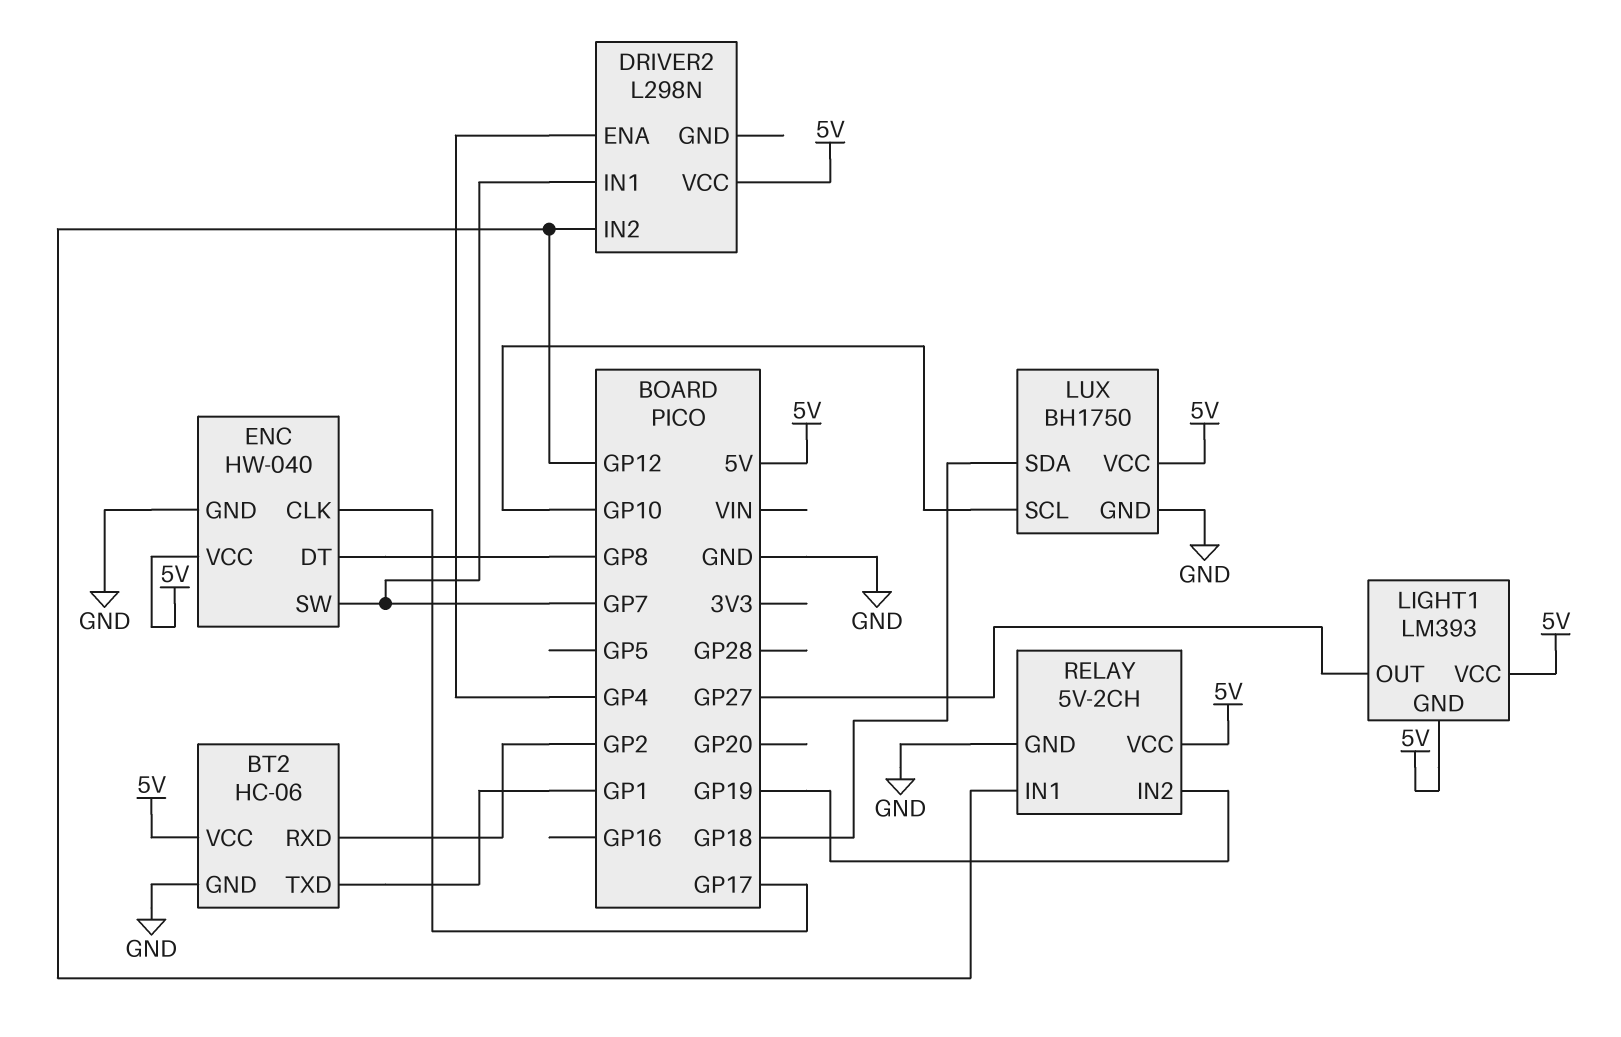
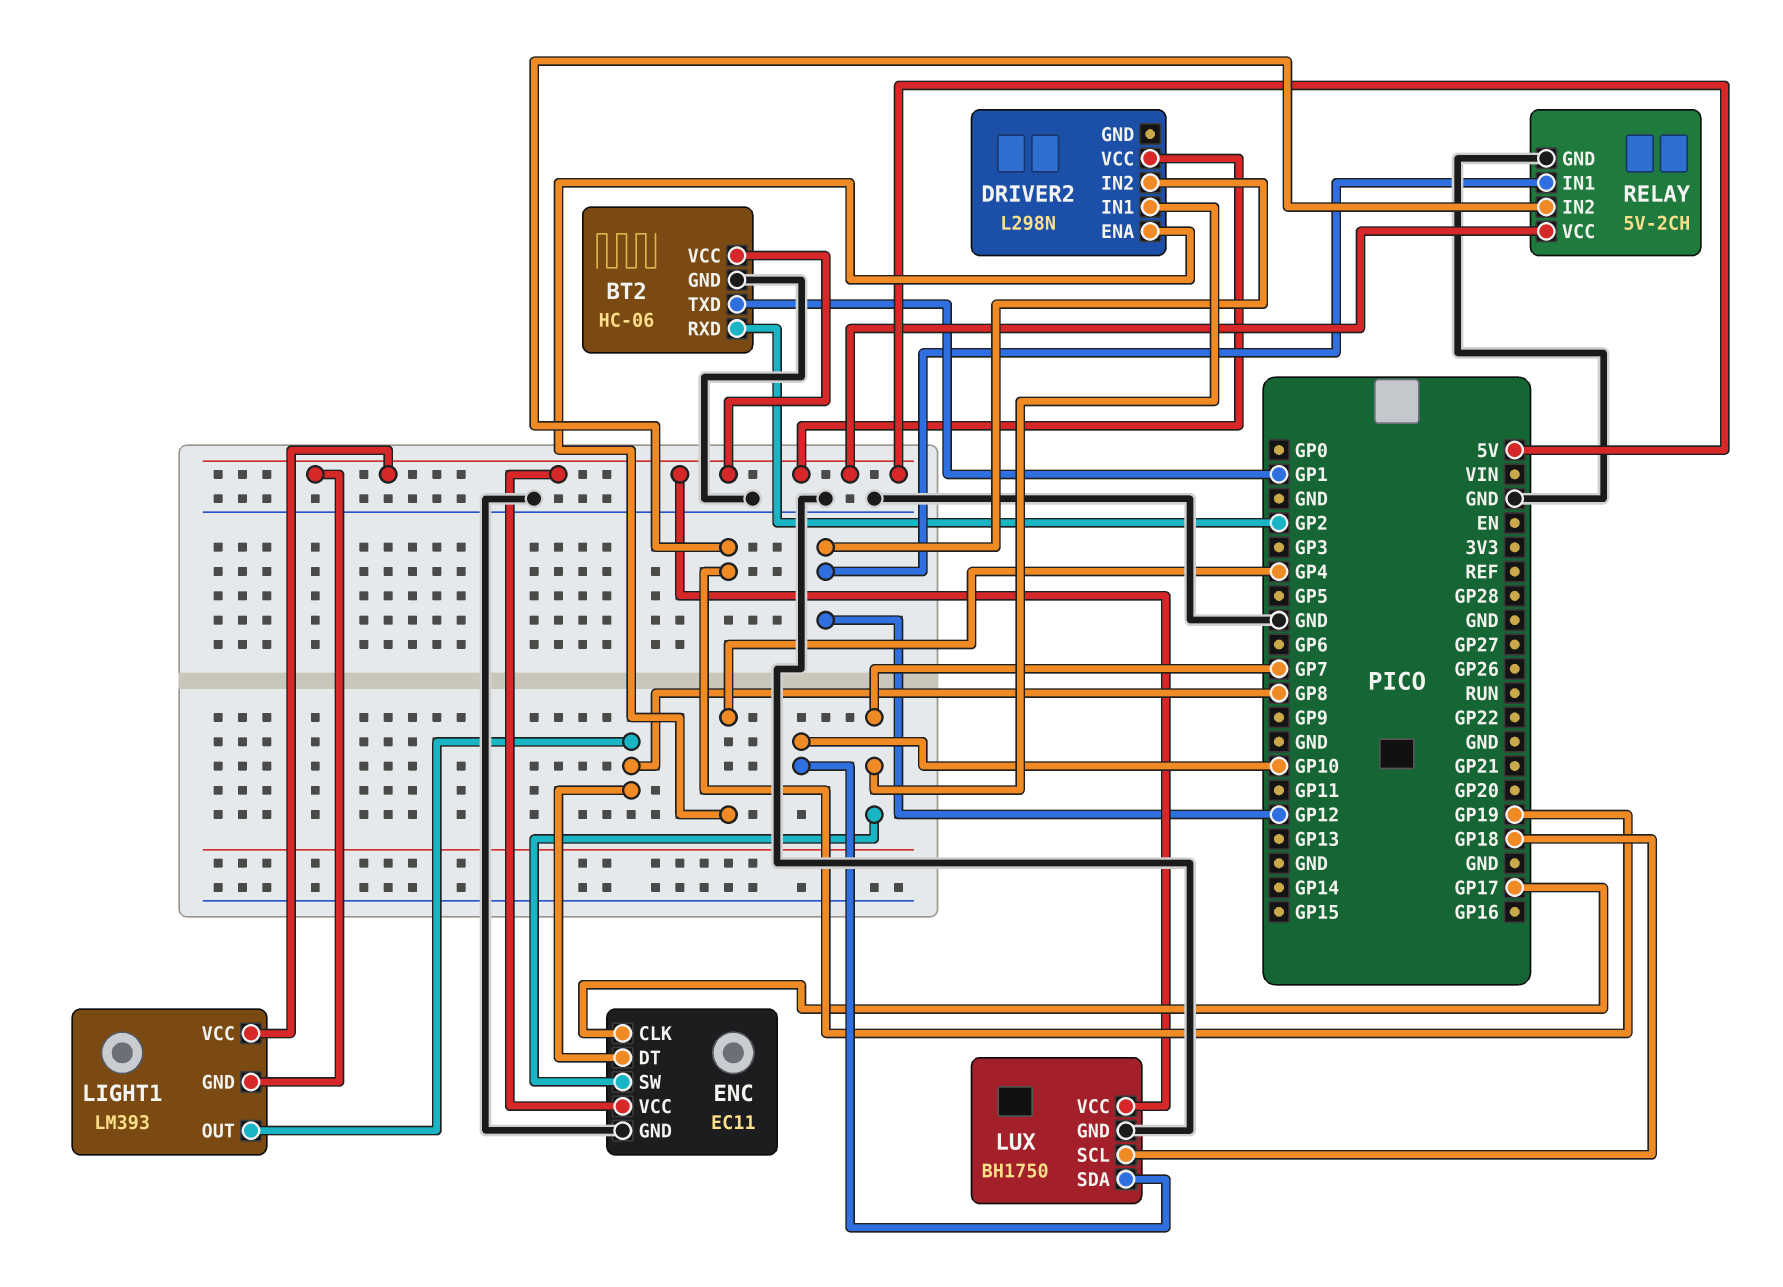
ENC: HW-040 -> EC11
LIGHT1 pin OUT: GP27 -> GP8
LUX pin SCL: GP10 -> GP18
LUX pin SDA: GP18 -> GP10

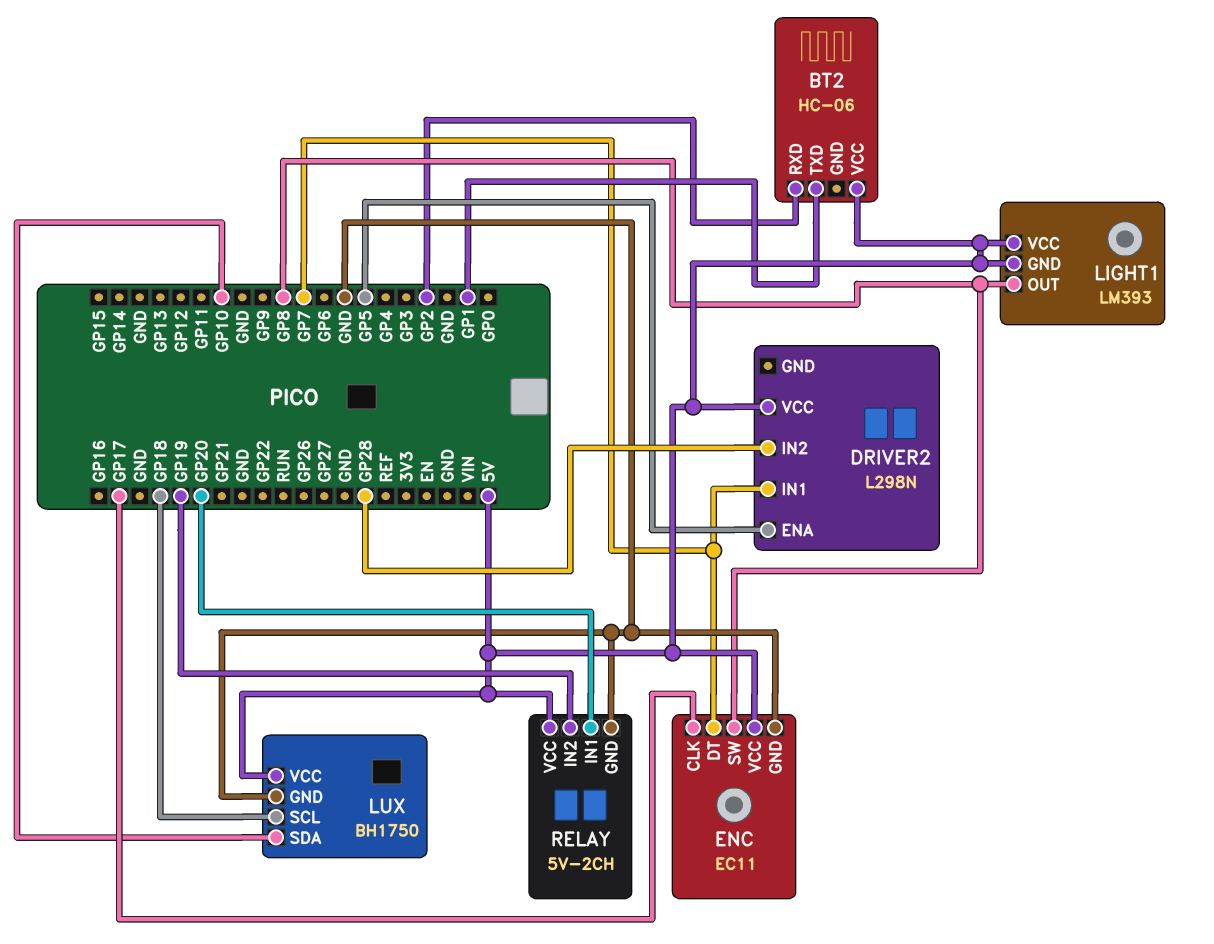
BT2 pin GND: GND -> none
DRIVER2 pin ENA: GP4 -> GP5
DRIVER2 pin IN2: GP12 -> GP28
ENC pin DT: GP8 -> GP7
ENC pin SW: GP7 -> GP8
RELAY pin IN1: GP12 -> GP20

